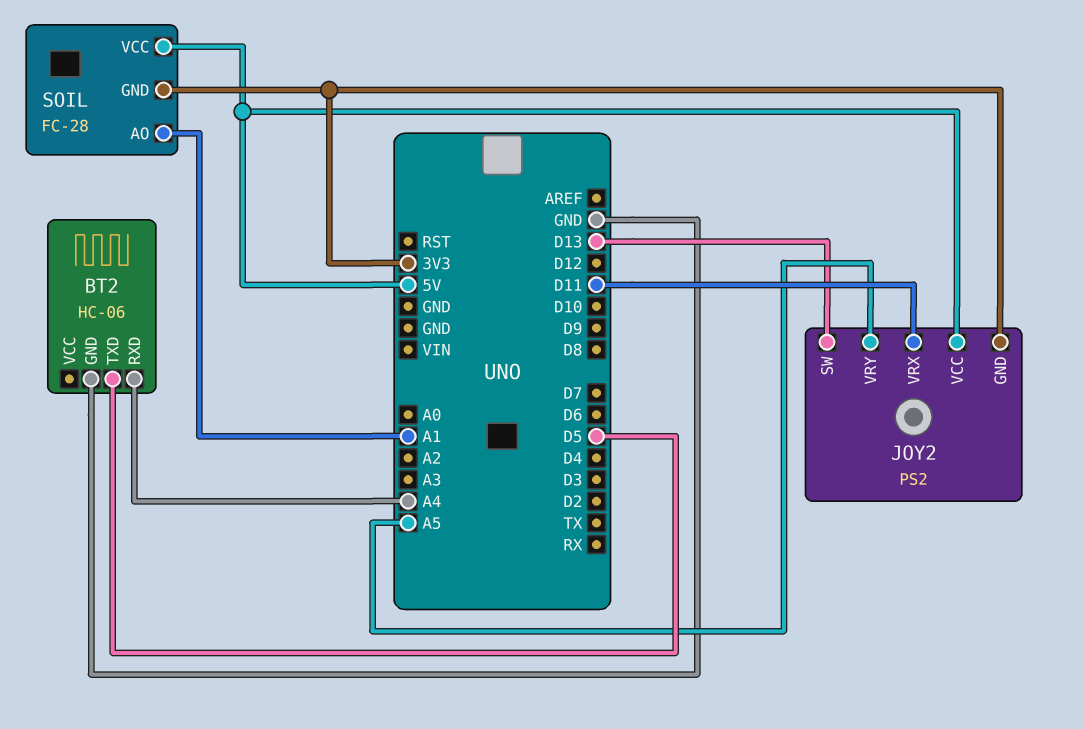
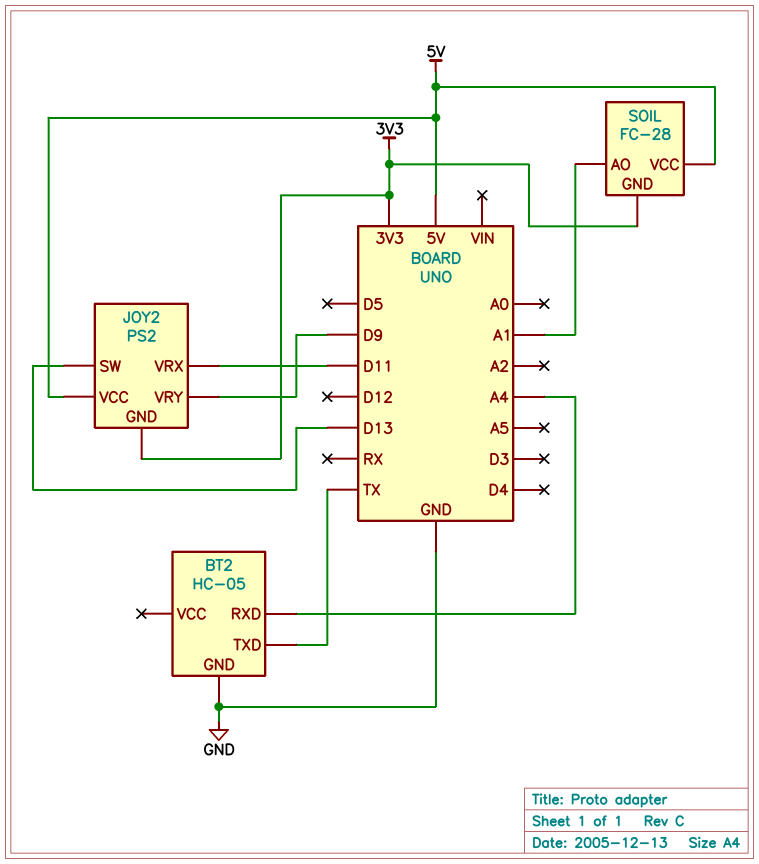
BT2: HC-06 -> HC-05
BT2 pin TXD: D5 -> TX
JOY2 pin VRY: A5 -> D9

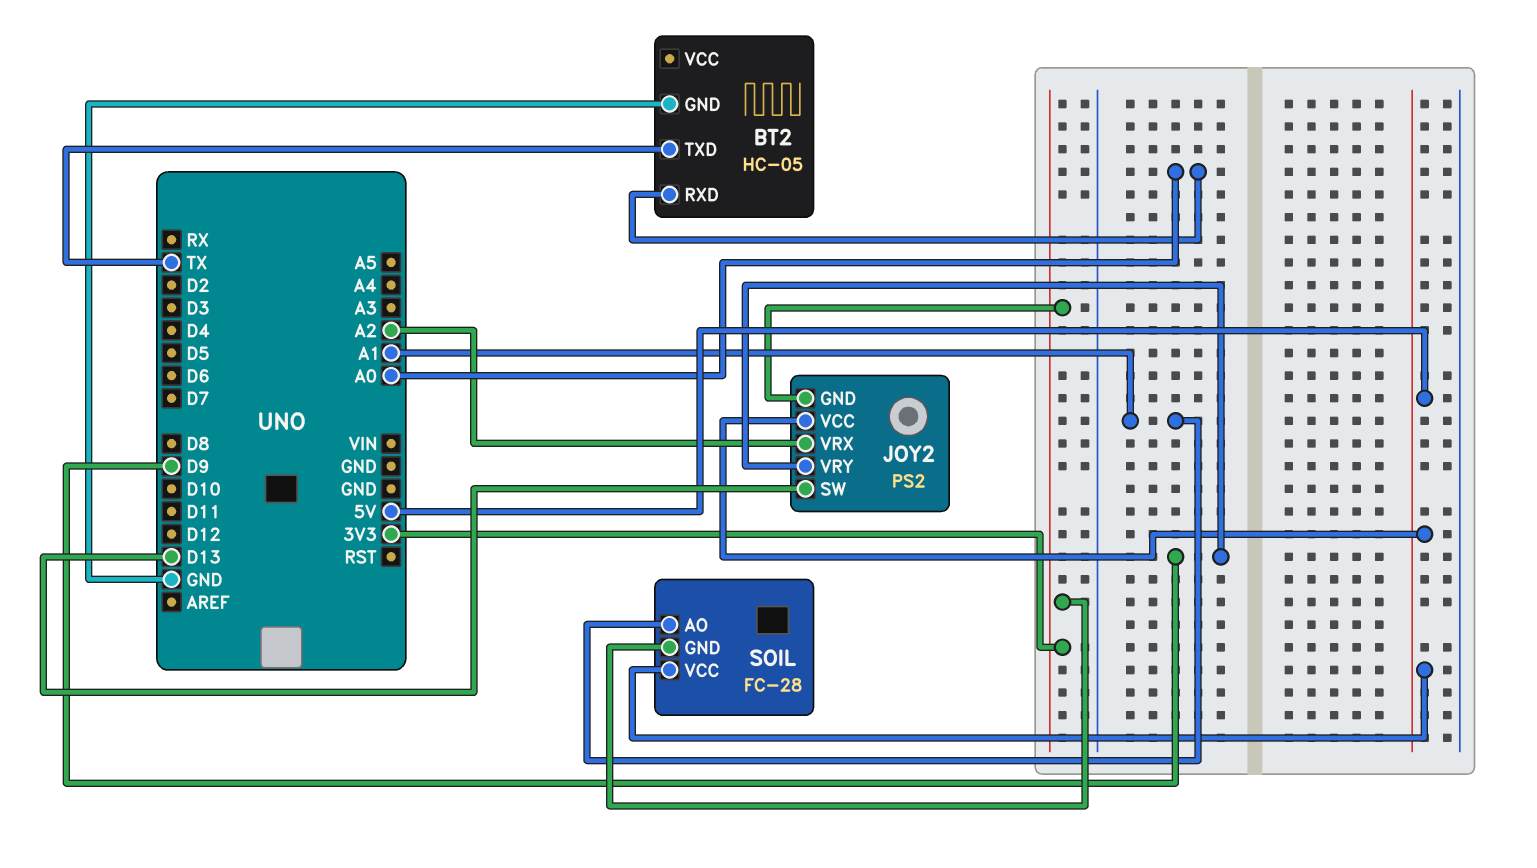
BT2 pin RXD: A4 -> A0
JOY2 pin VRX: D11 -> A2

